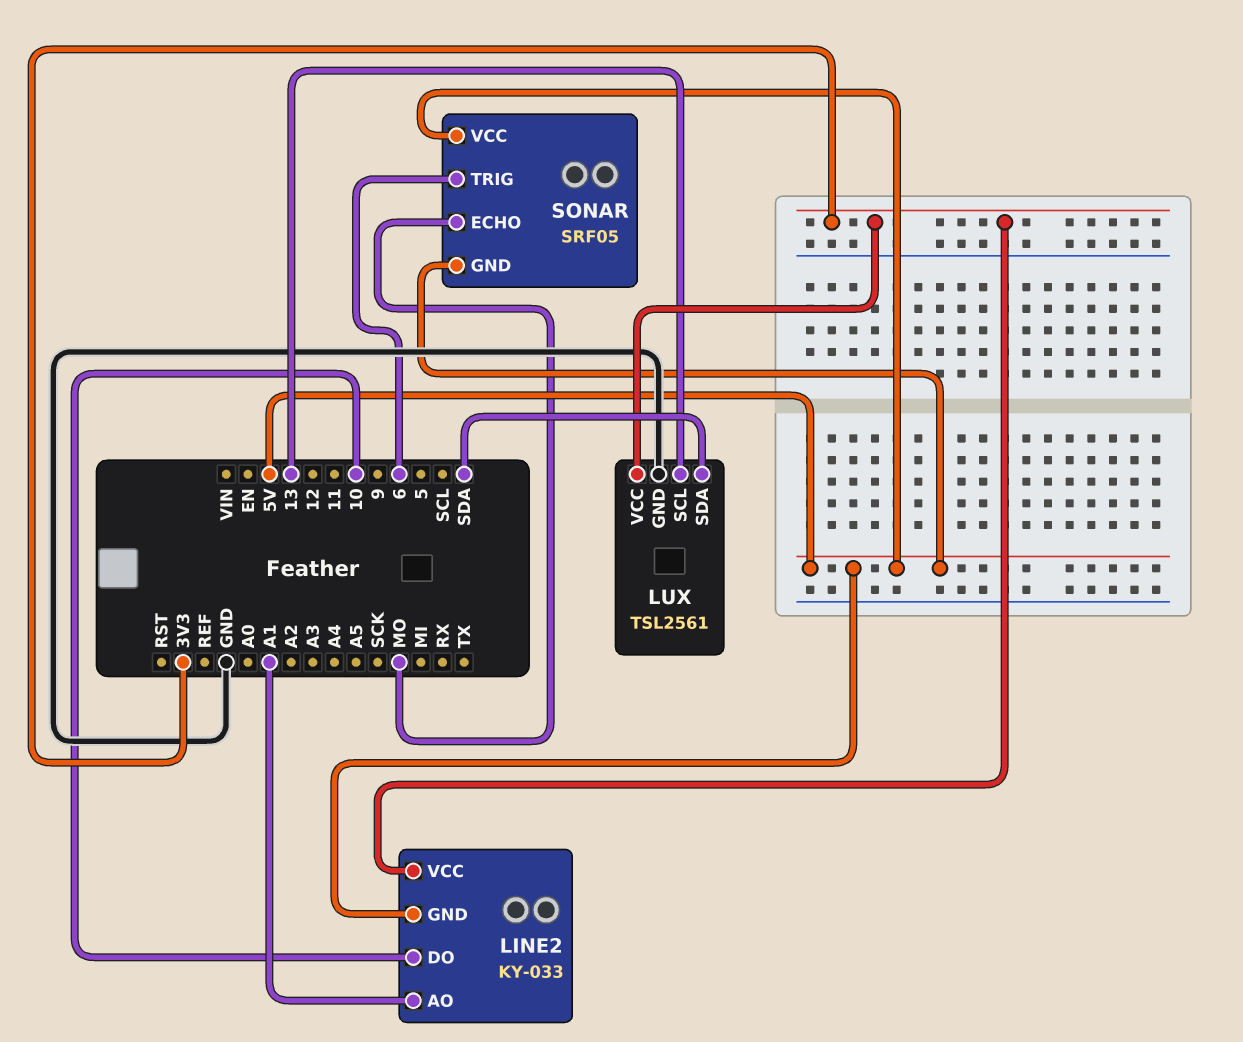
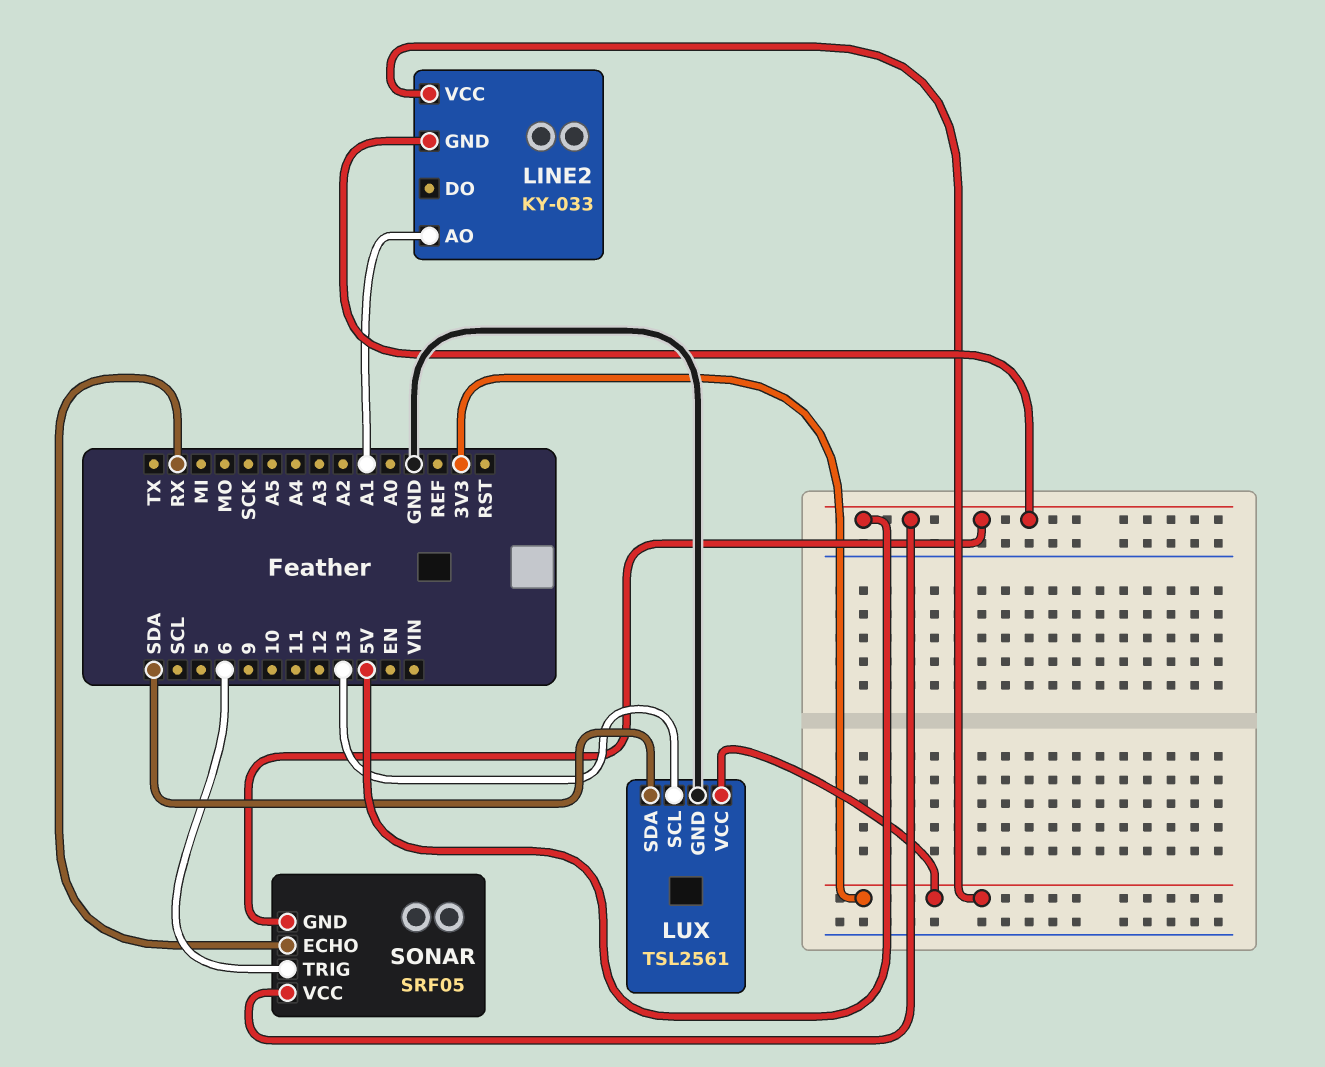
LINE2 pin DO: 10 -> none
SONAR pin ECHO: MO -> RX

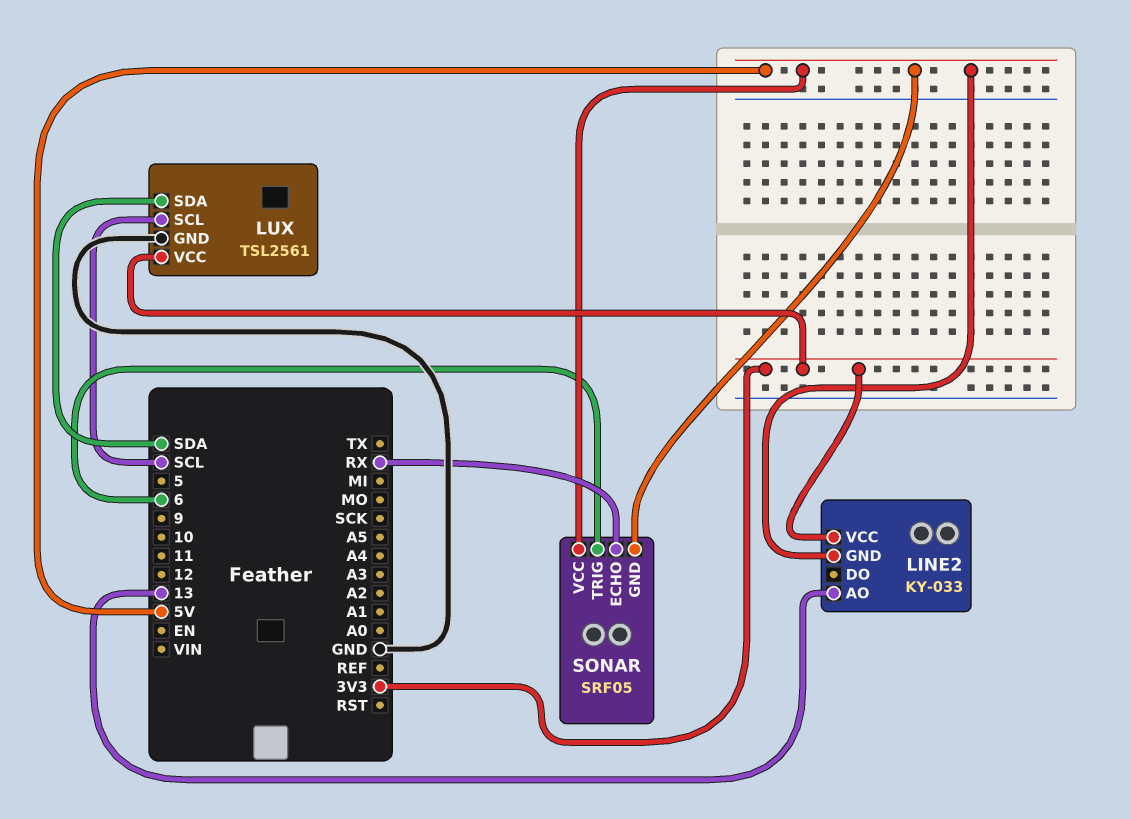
LINE2 pin AO: A1 -> 13
LUX pin SCL: 13 -> SCL

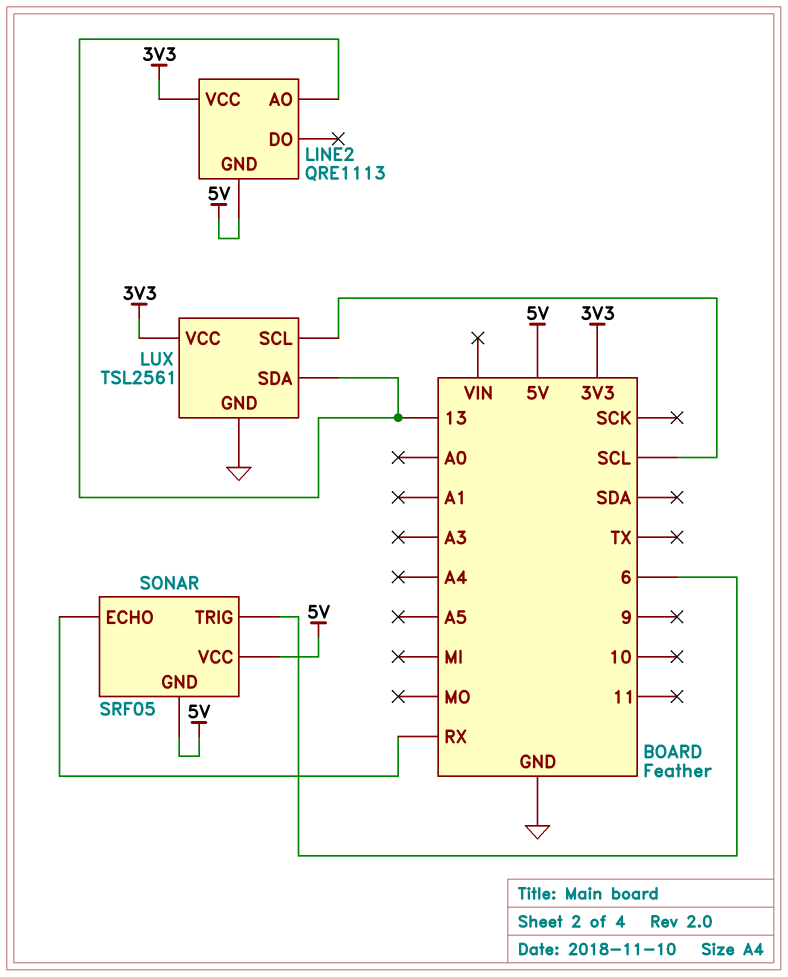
LINE2: KY-033 -> QRE1113
LUX pin SDA: SDA -> 13

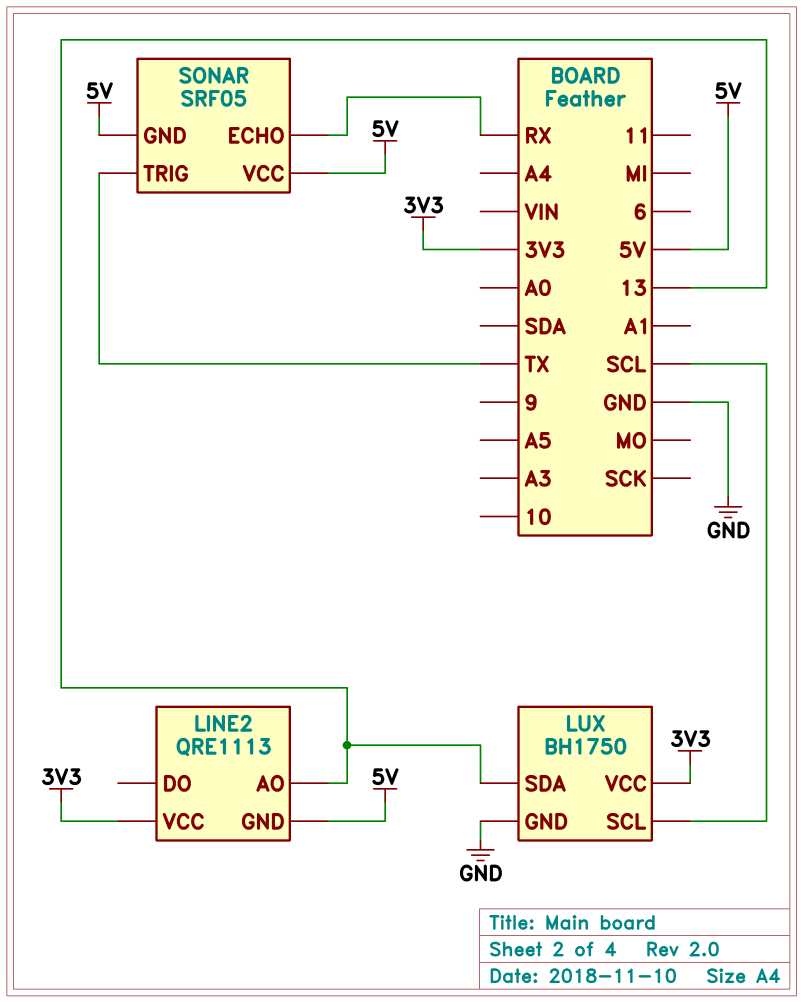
LUX: TSL2561 -> BH1750
SONAR pin TRIG: 6 -> TX

